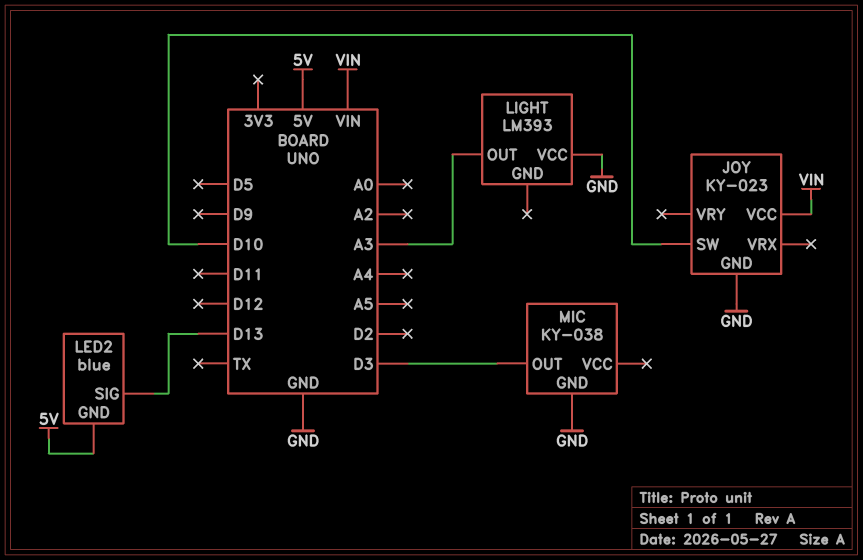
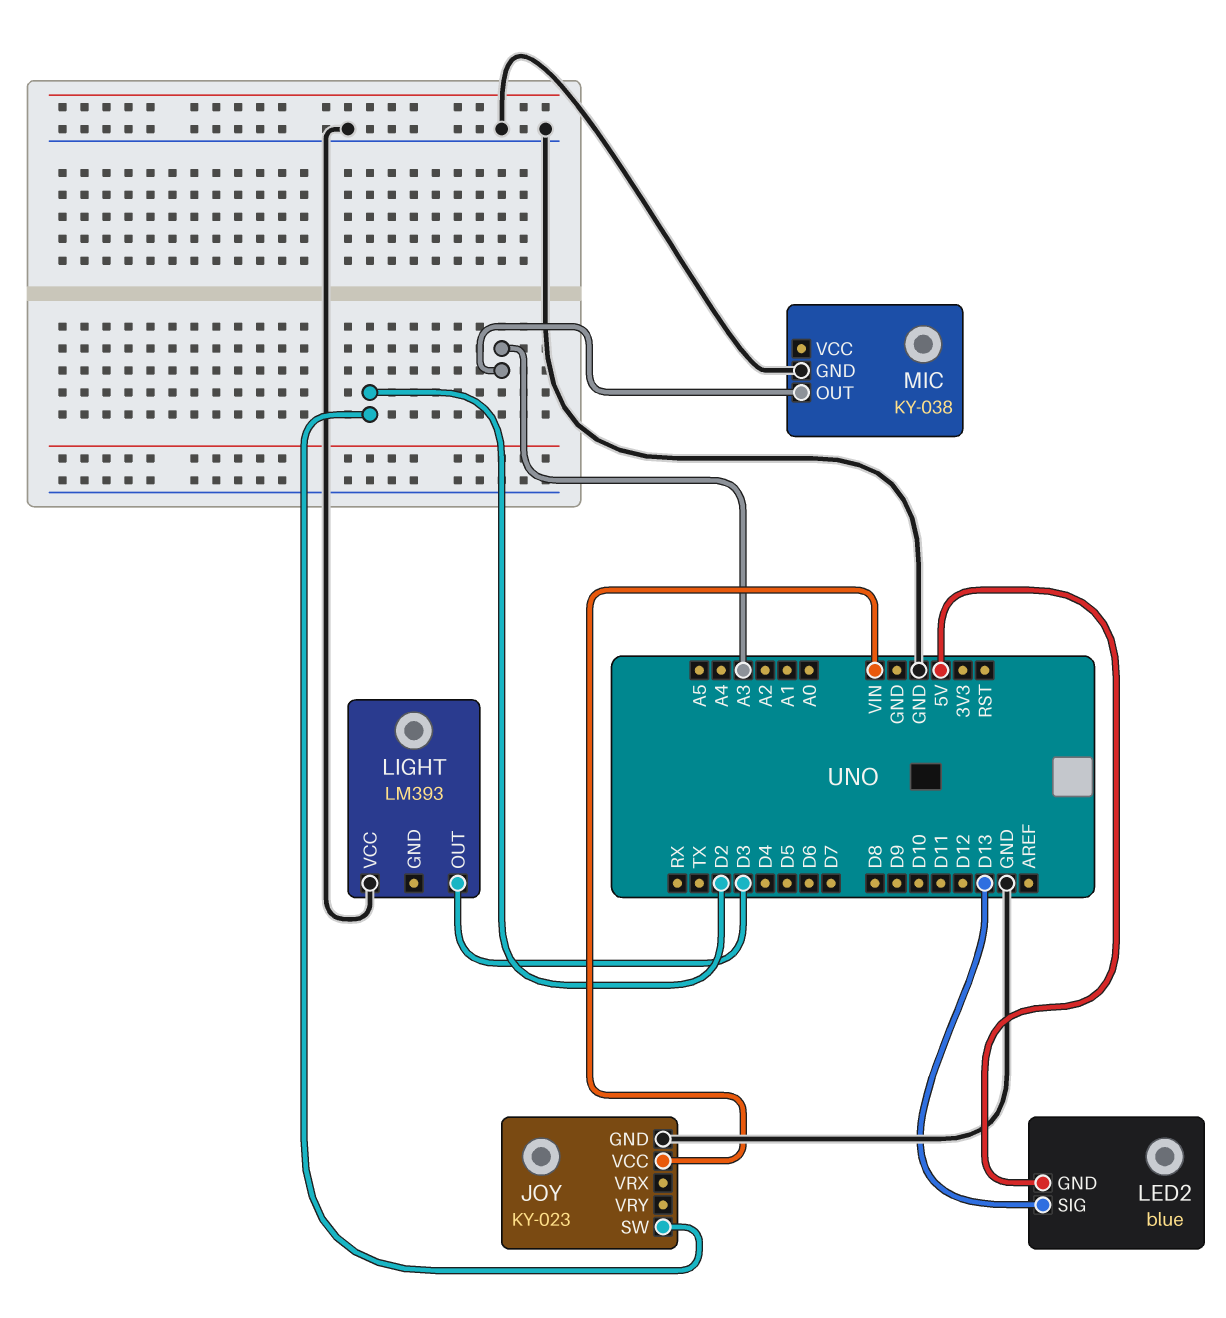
JOY pin SW: D10 -> D2
LIGHT pin OUT: A3 -> D3
MIC pin OUT: D3 -> A3

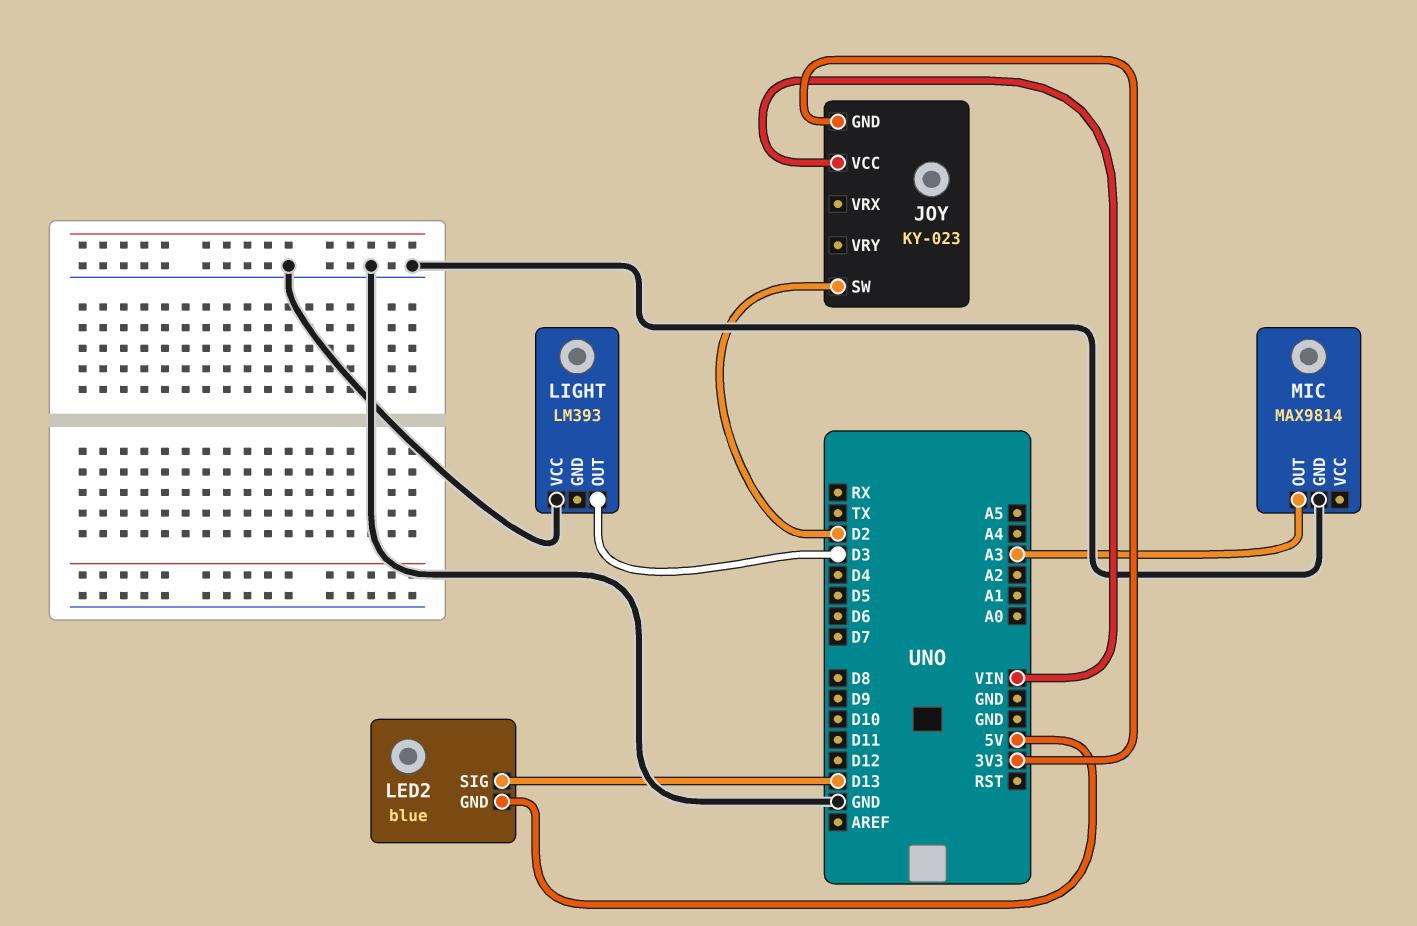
JOY pin GND: GND -> 3V3
MIC: KY-038 -> MAX9814

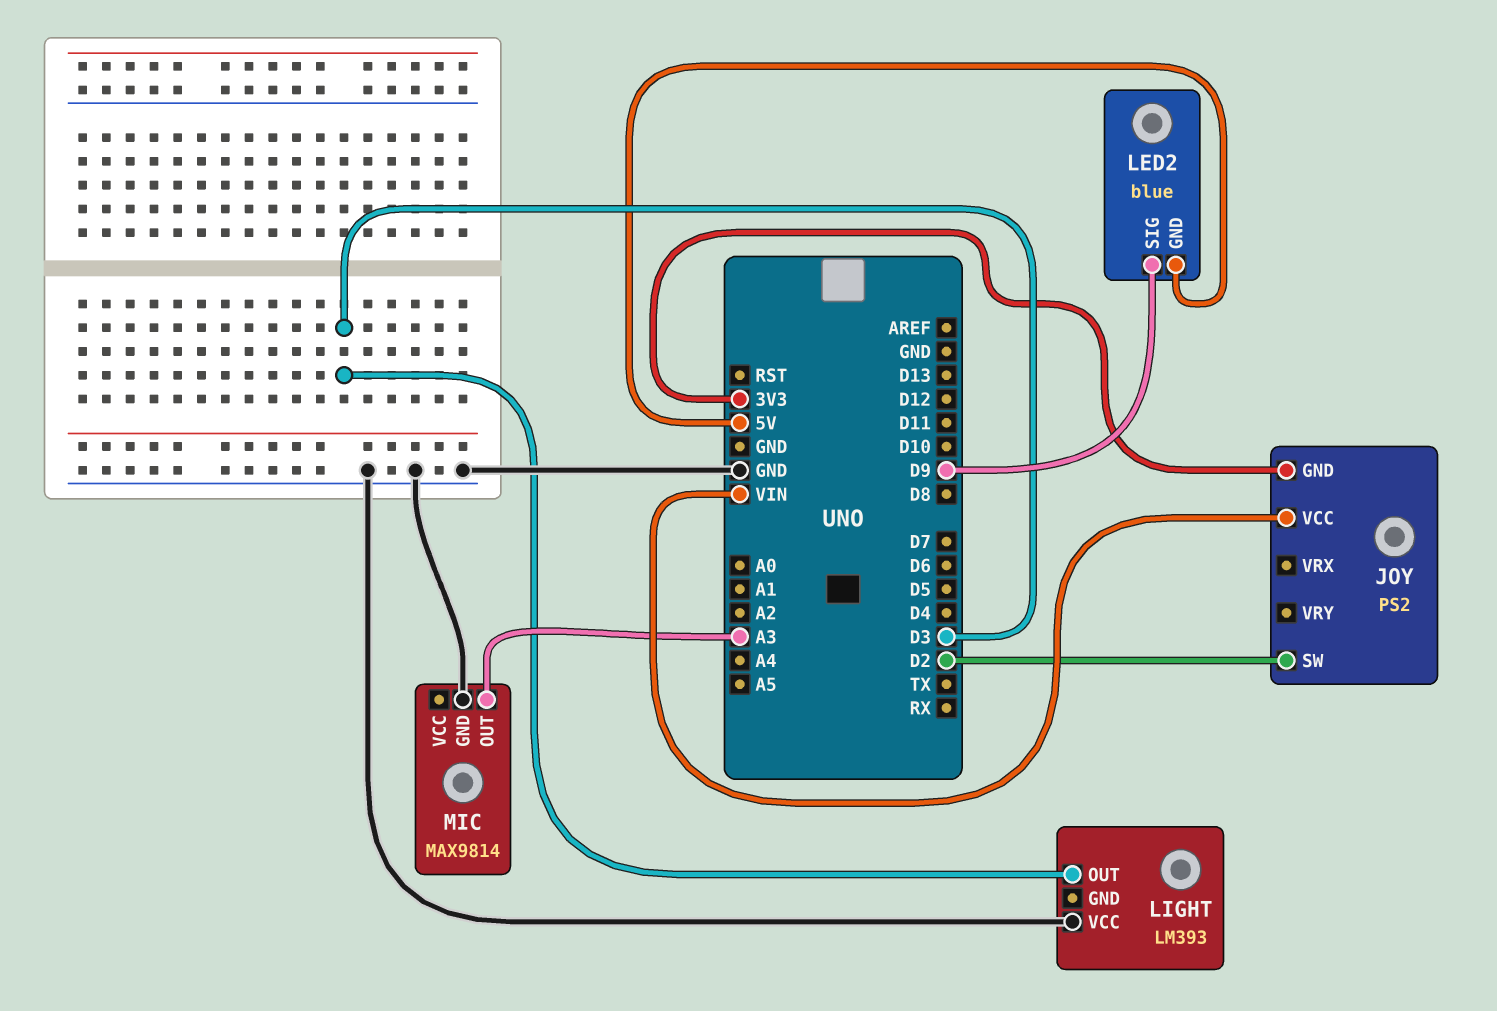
JOY: KY-023 -> PS2
LED2 pin SIG: D13 -> D9

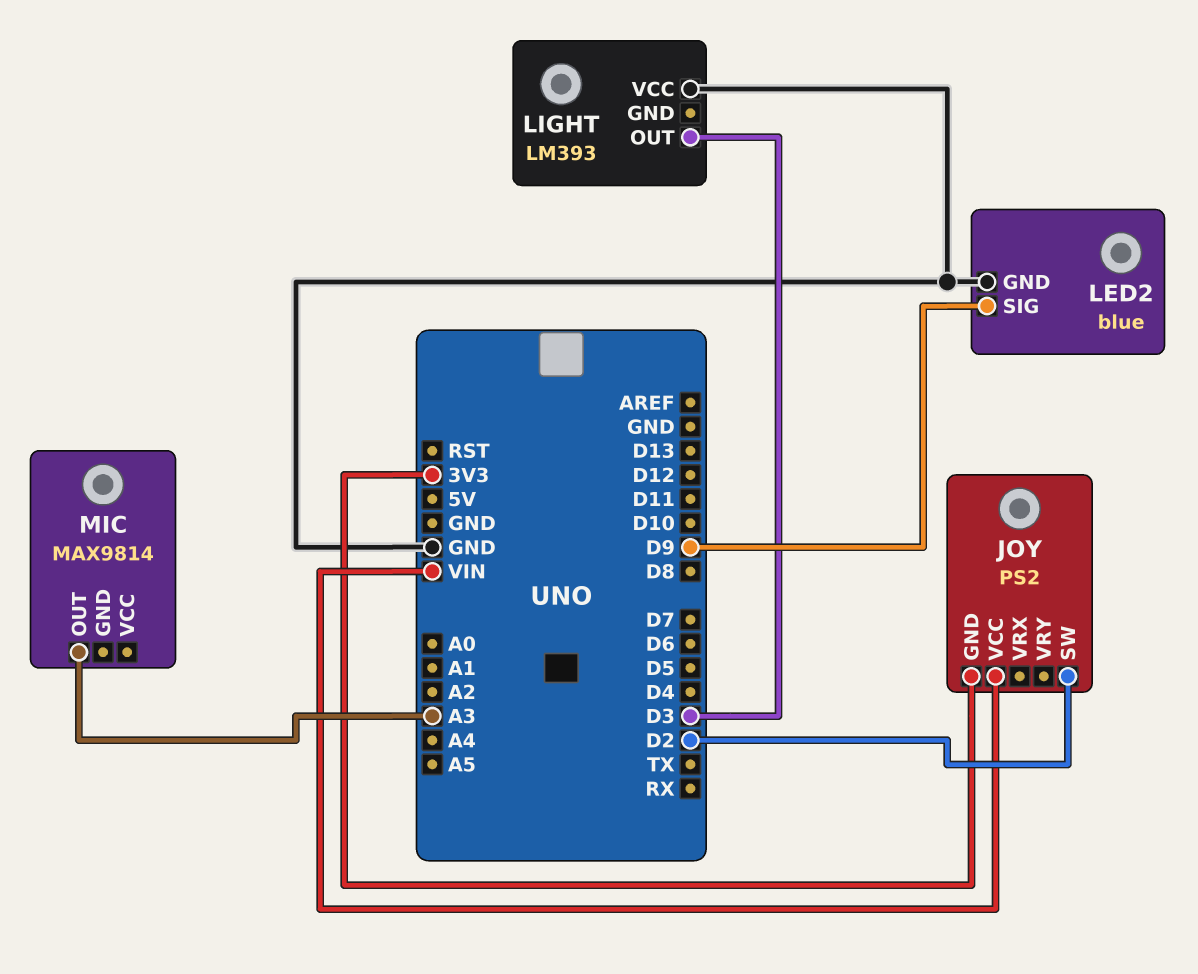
LED2 pin GND: 5V -> GND
MIC pin GND: GND -> none

